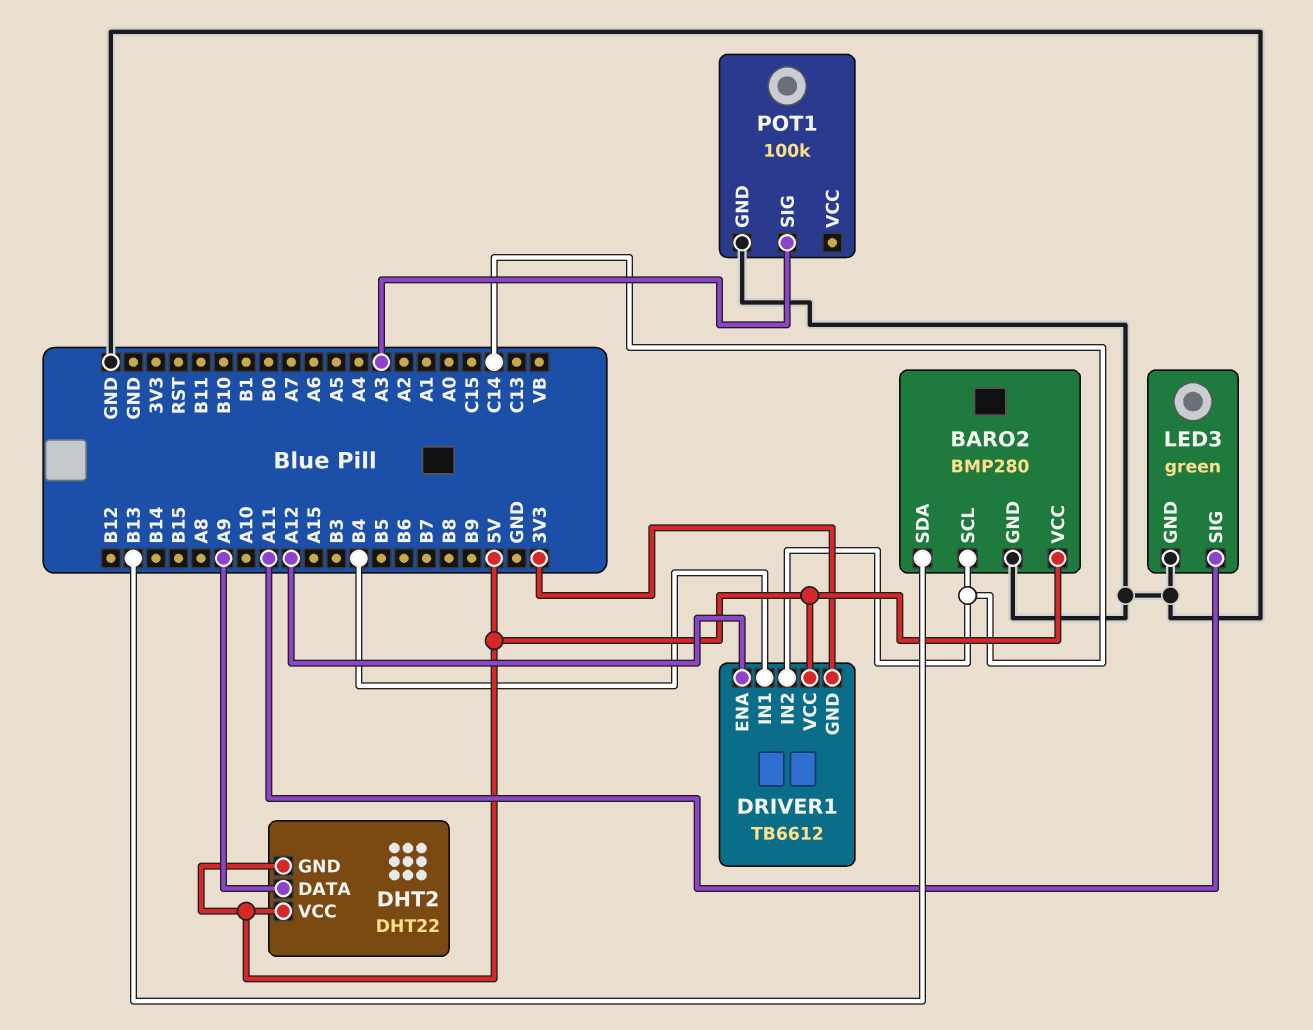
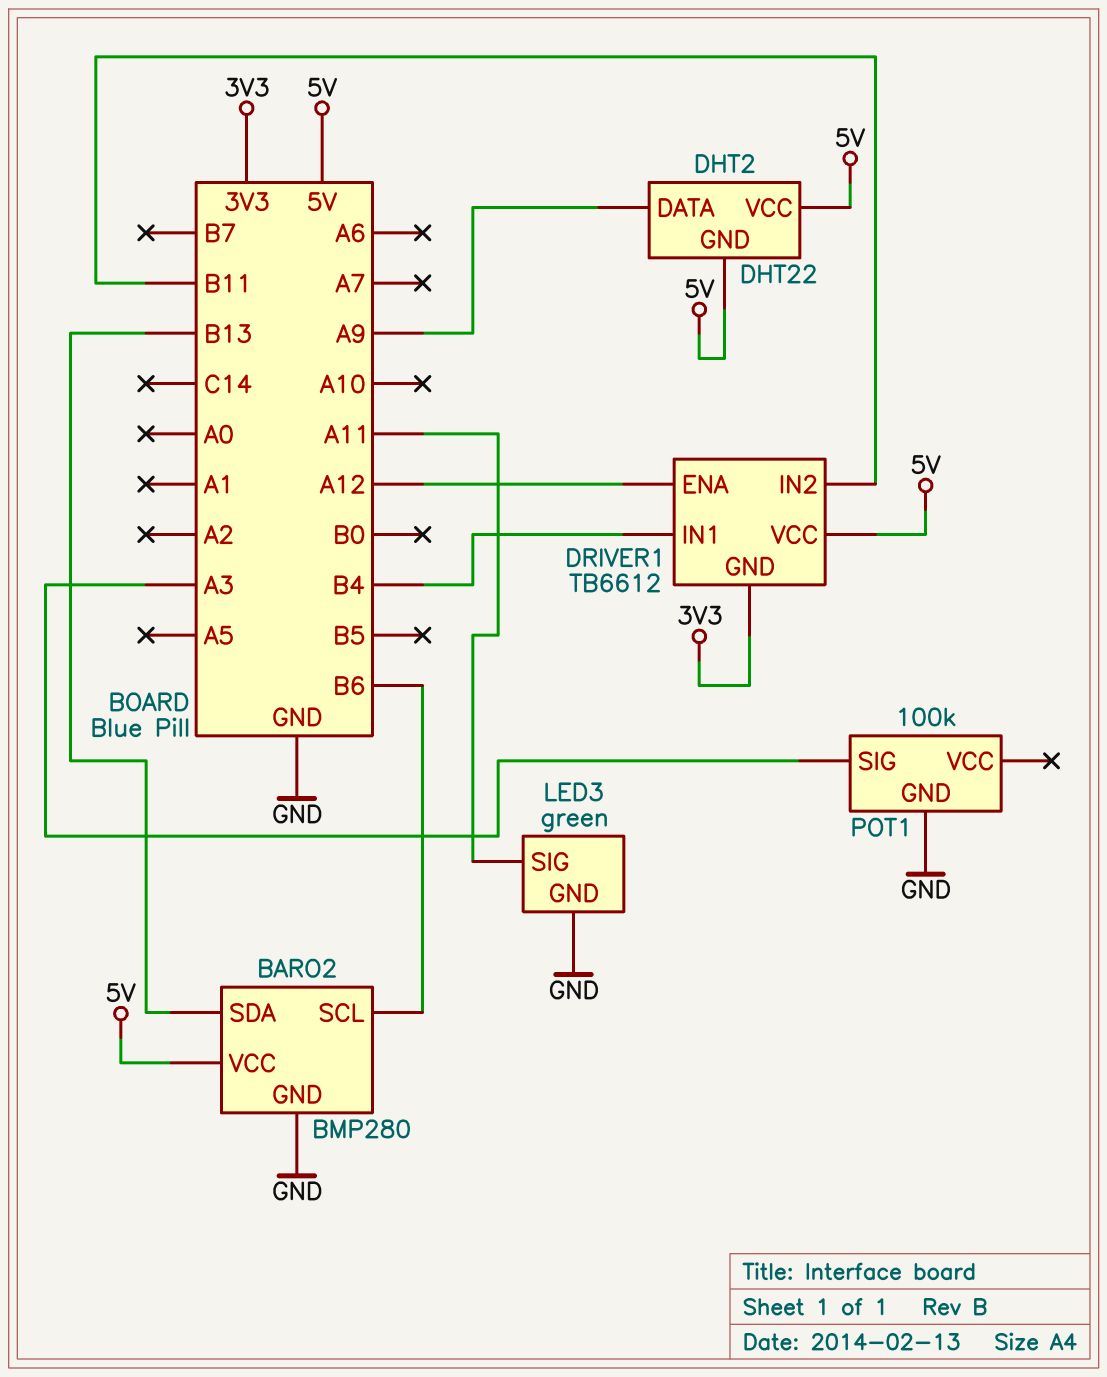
BARO2 pin SCL: C14 -> B6
DRIVER1 pin IN2: C14 -> B11

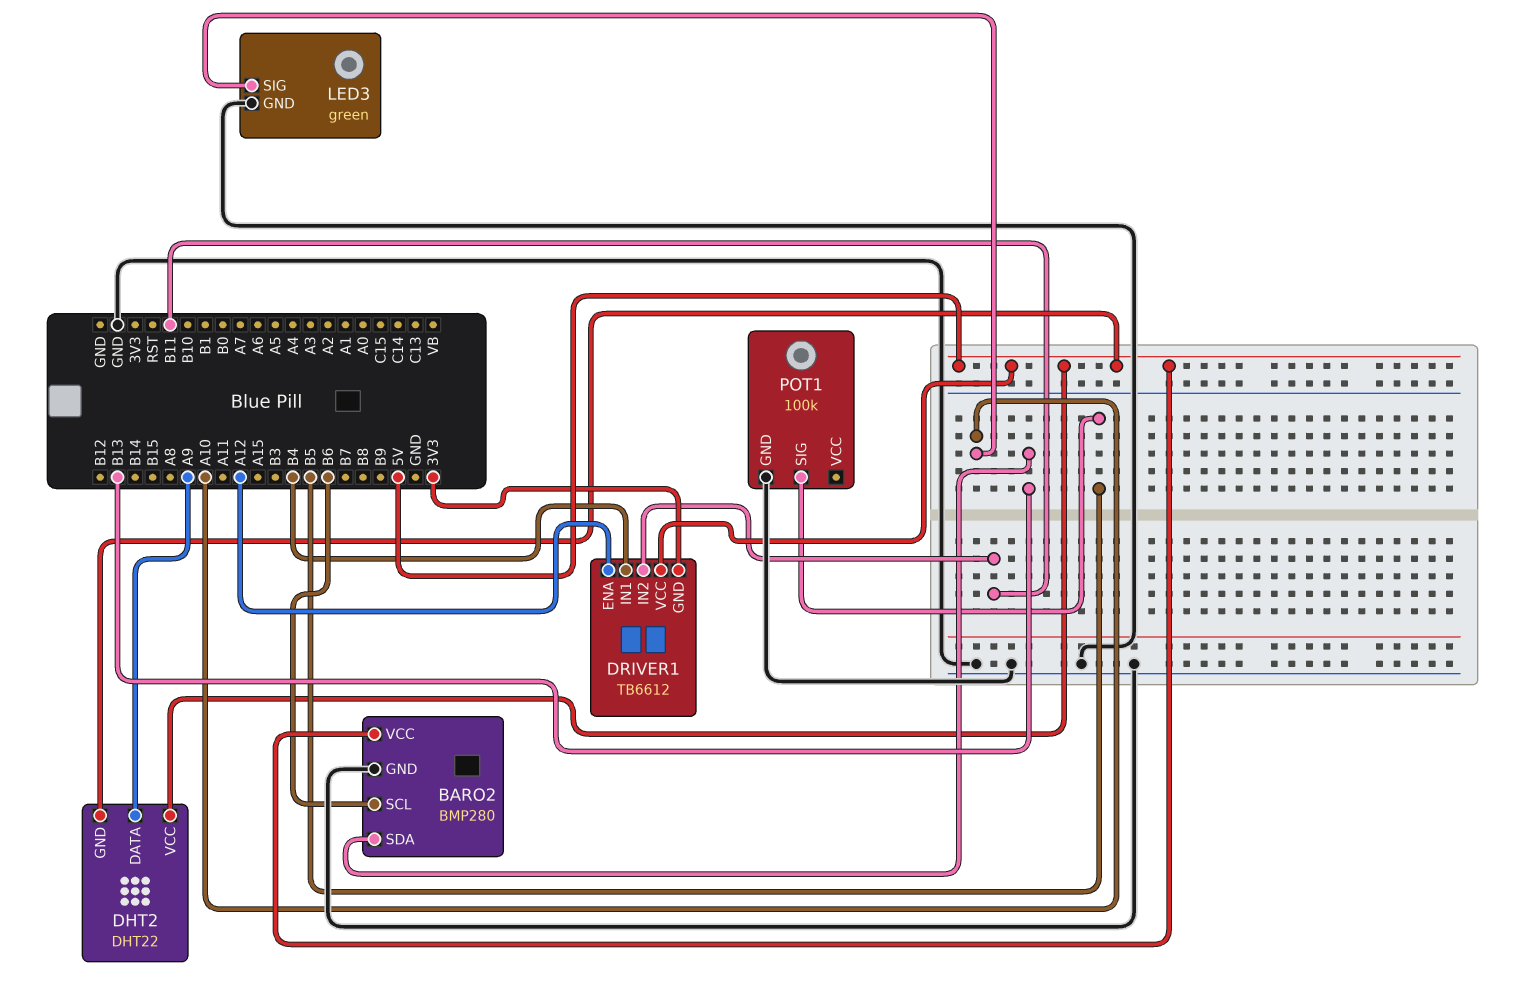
LED3 pin SIG: A11 -> A10
POT1 pin SIG: A3 -> B5

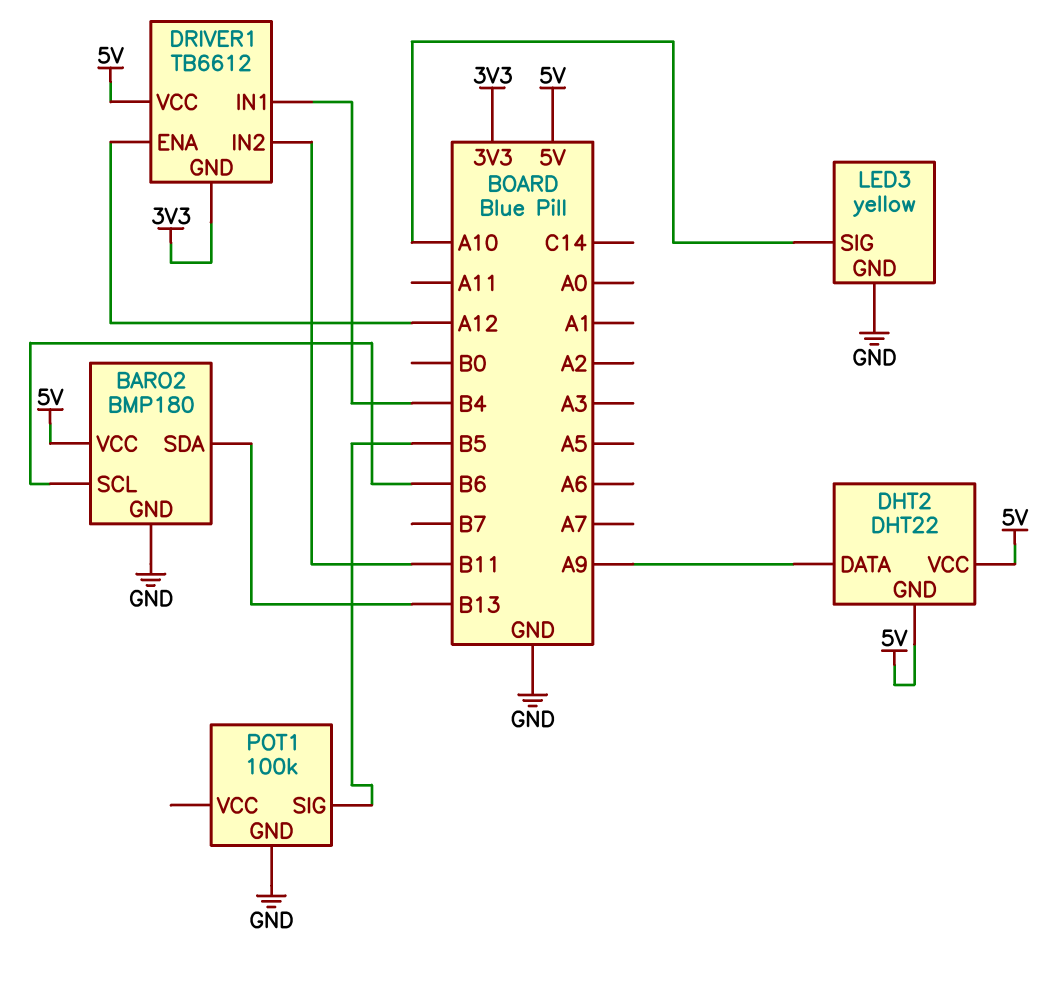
BARO2: BMP280 -> BMP180
LED3: green -> yellow

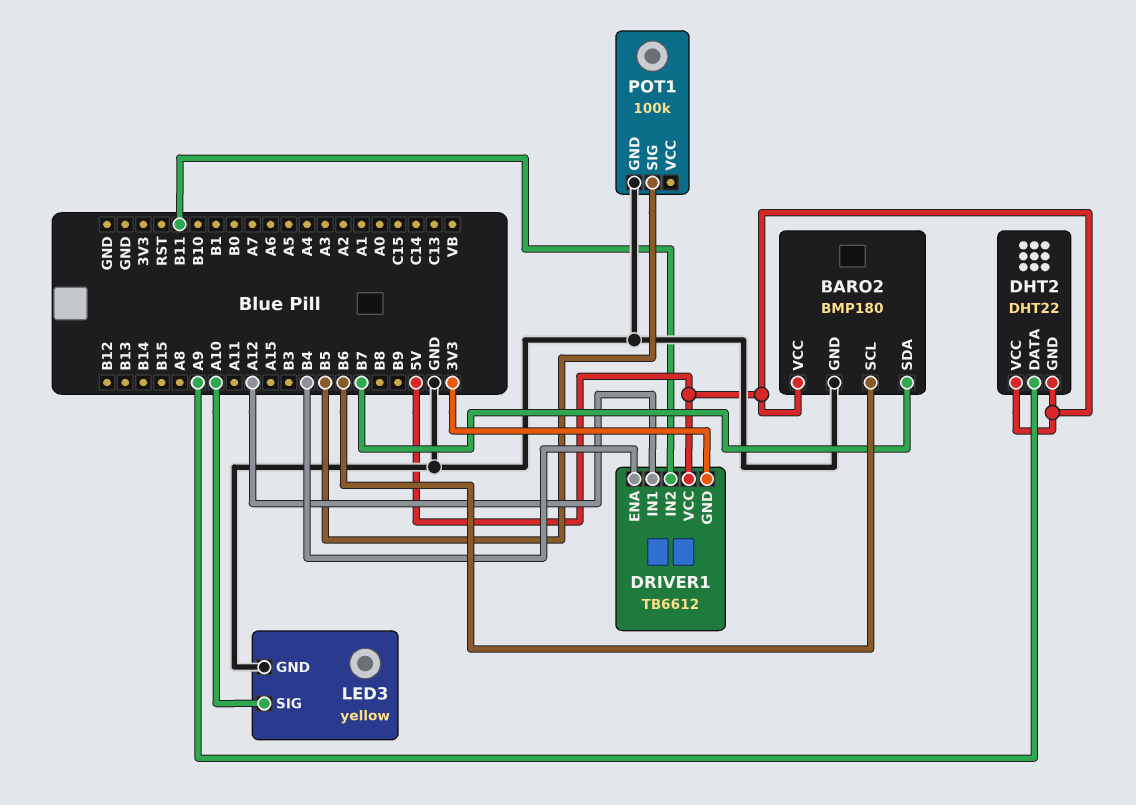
BARO2 pin SDA: B13 -> B7
DRIVER1 pin ENA: A12 -> B4
DRIVER1 pin IN1: B4 -> A12

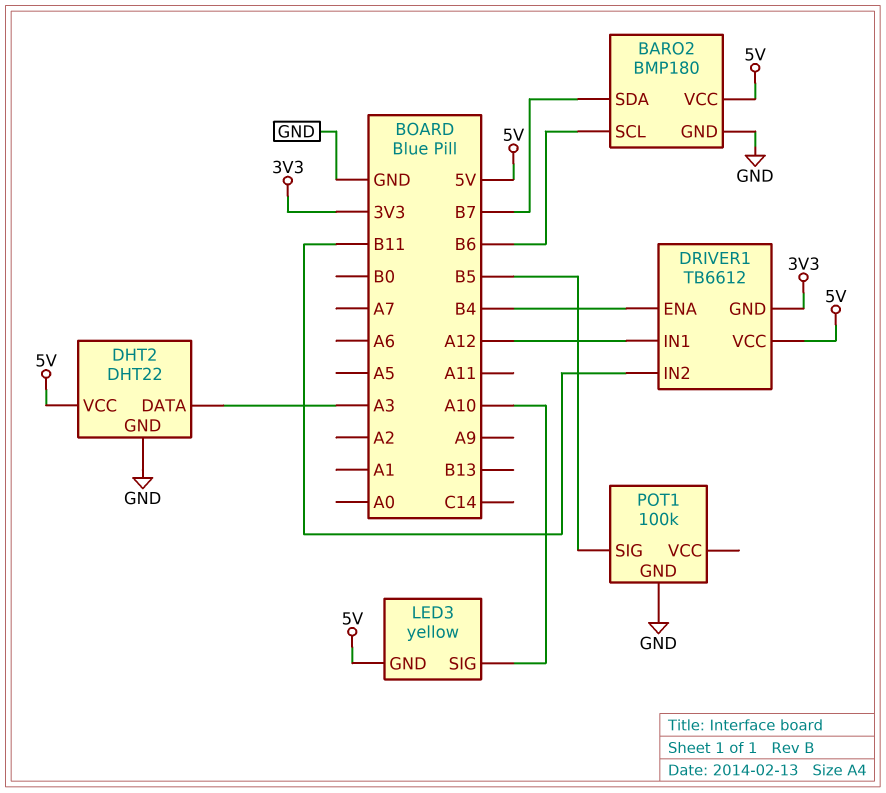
DHT2 pin DATA: A9 -> A3
DHT2 pin GND: 5V -> GND
LED3 pin GND: GND -> 5V

